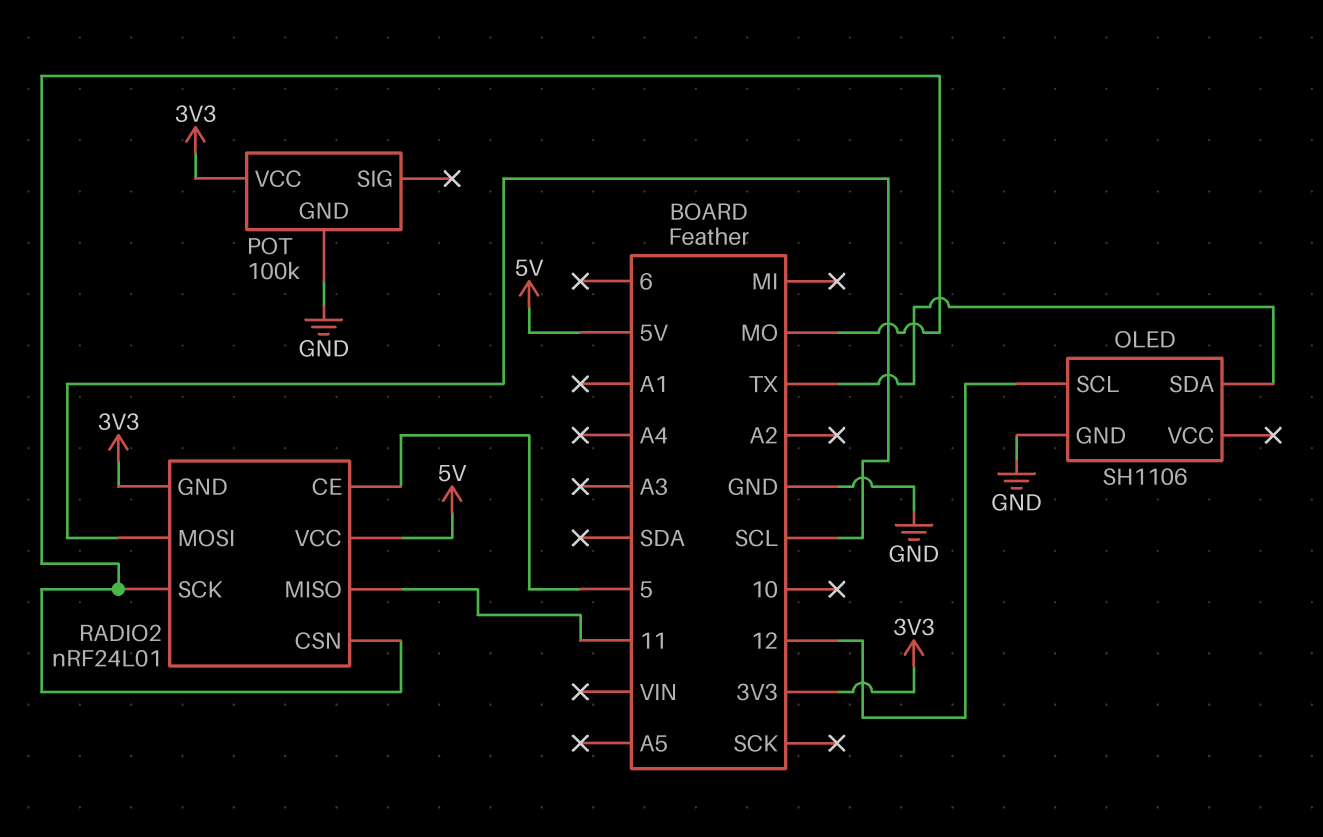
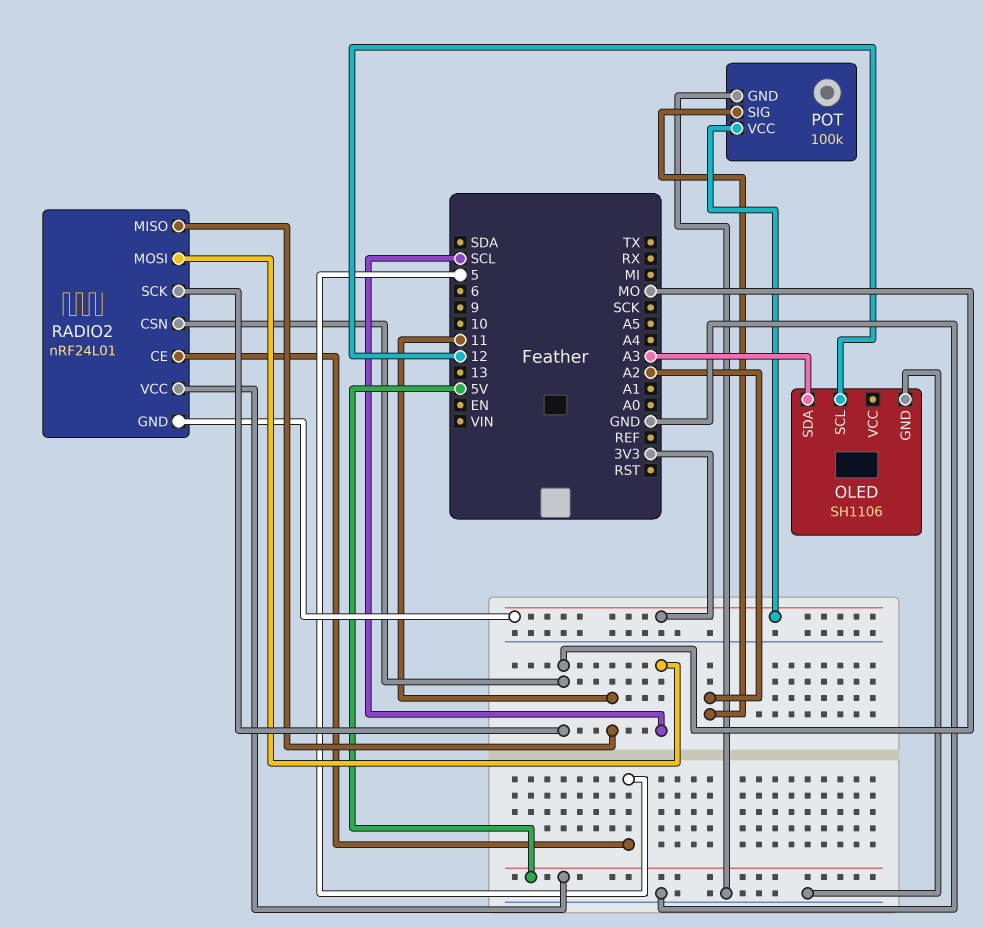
OLED pin SDA: TX -> A3
POT pin SIG: none -> A2

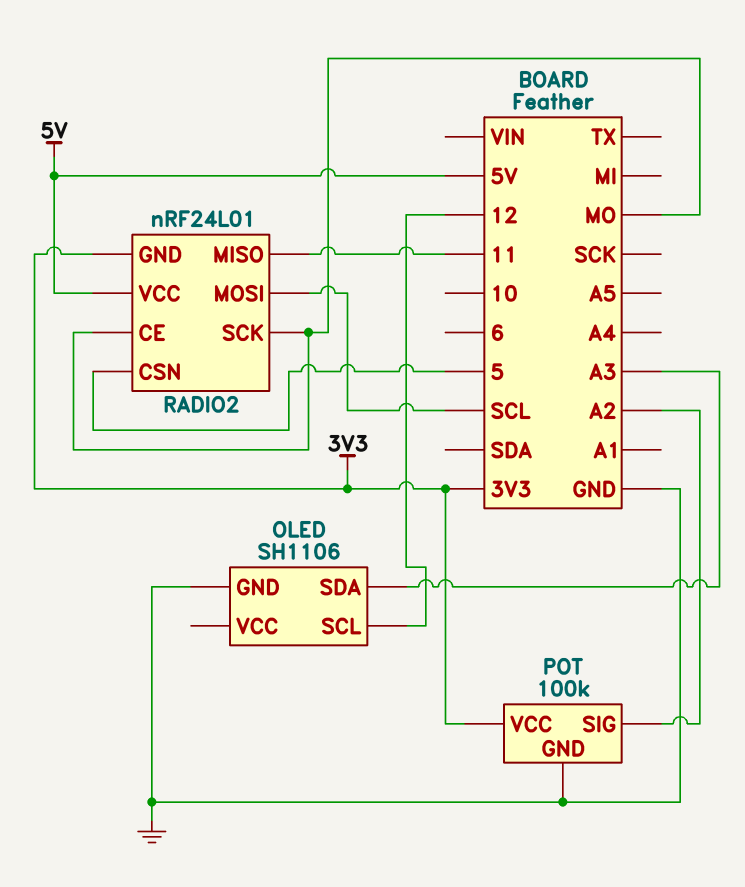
RADIO2 pin CE: 5 -> MO
RADIO2 pin CSN: MO -> 5

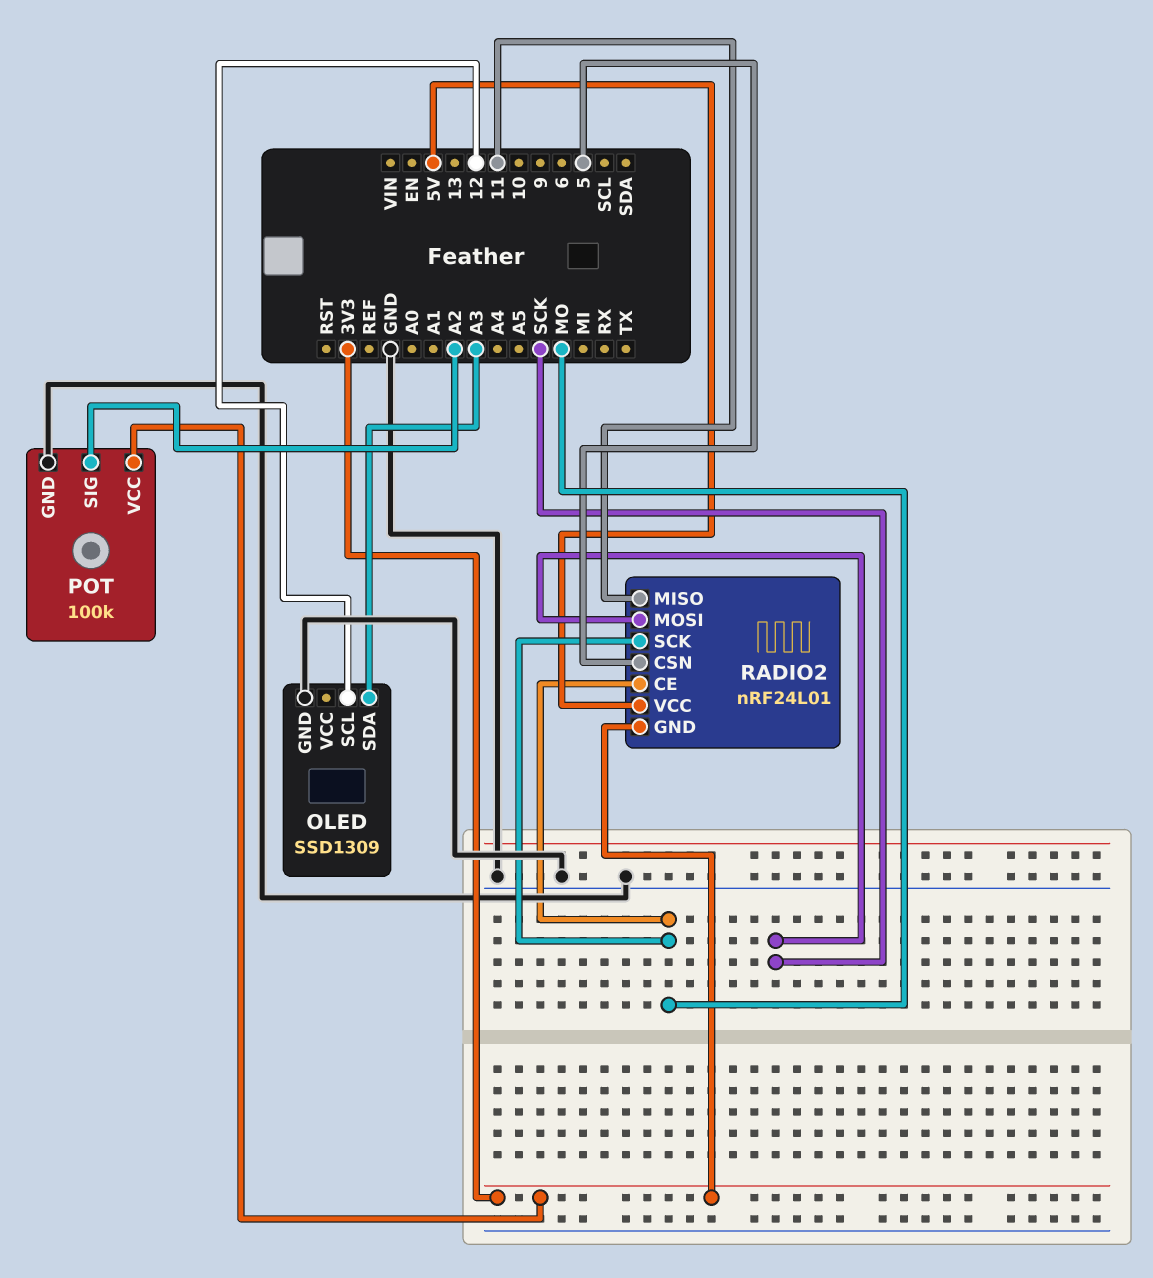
OLED: SH1106 -> SSD1309
RADIO2 pin MOSI: SCL -> SCK

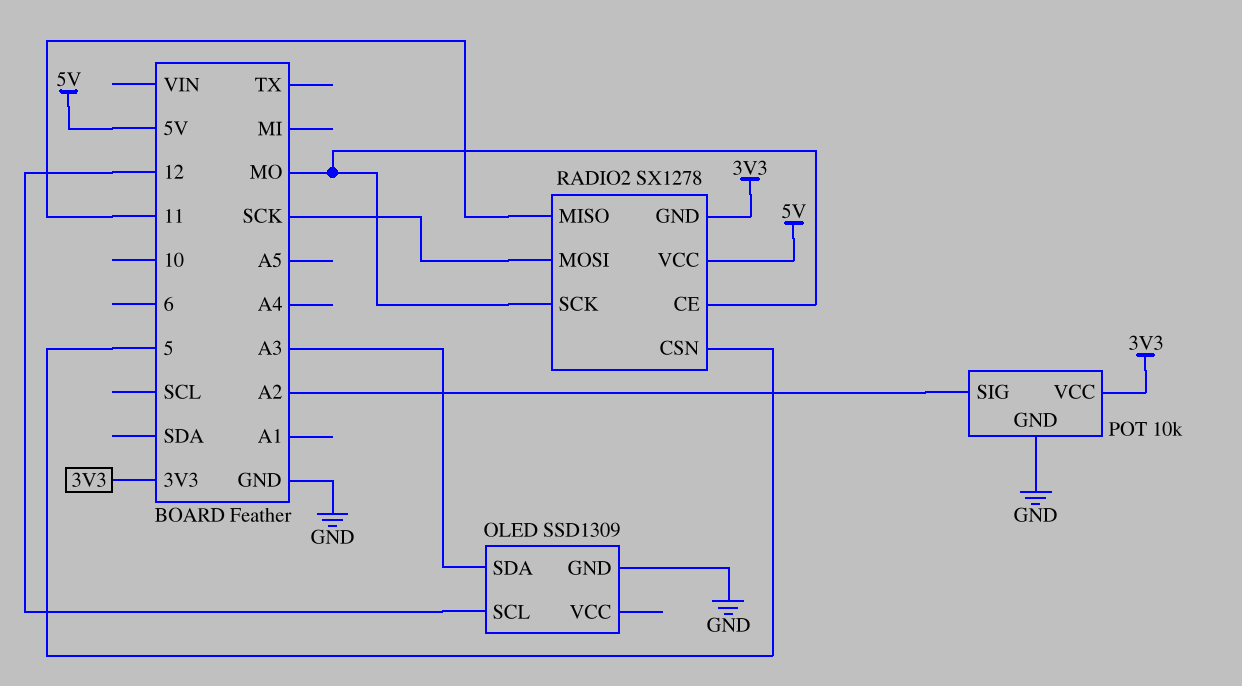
POT: 100k -> 10k
RADIO2: nRF24L01 -> SX1278

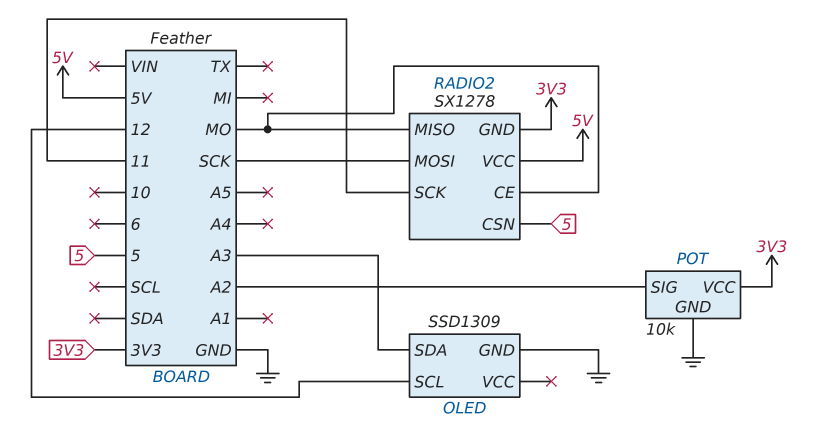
RADIO2 pin MISO: 11 -> MO
RADIO2 pin SCK: MO -> 11

